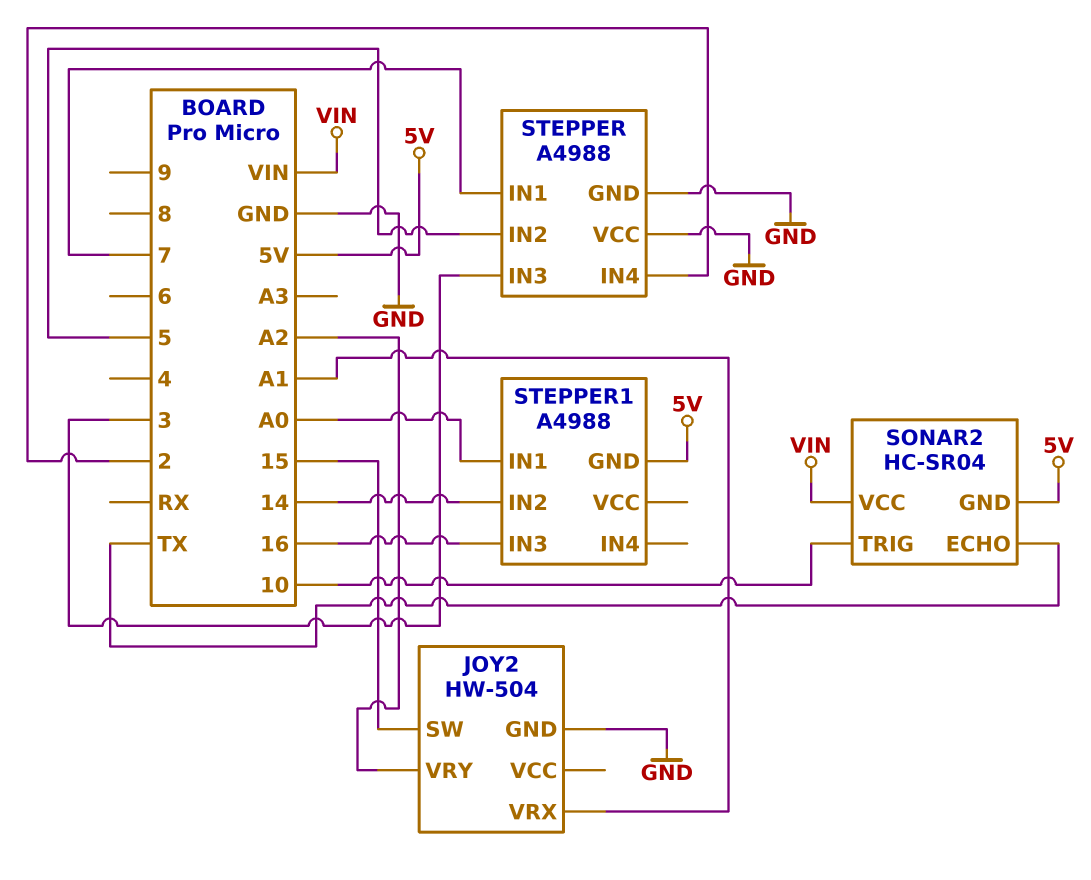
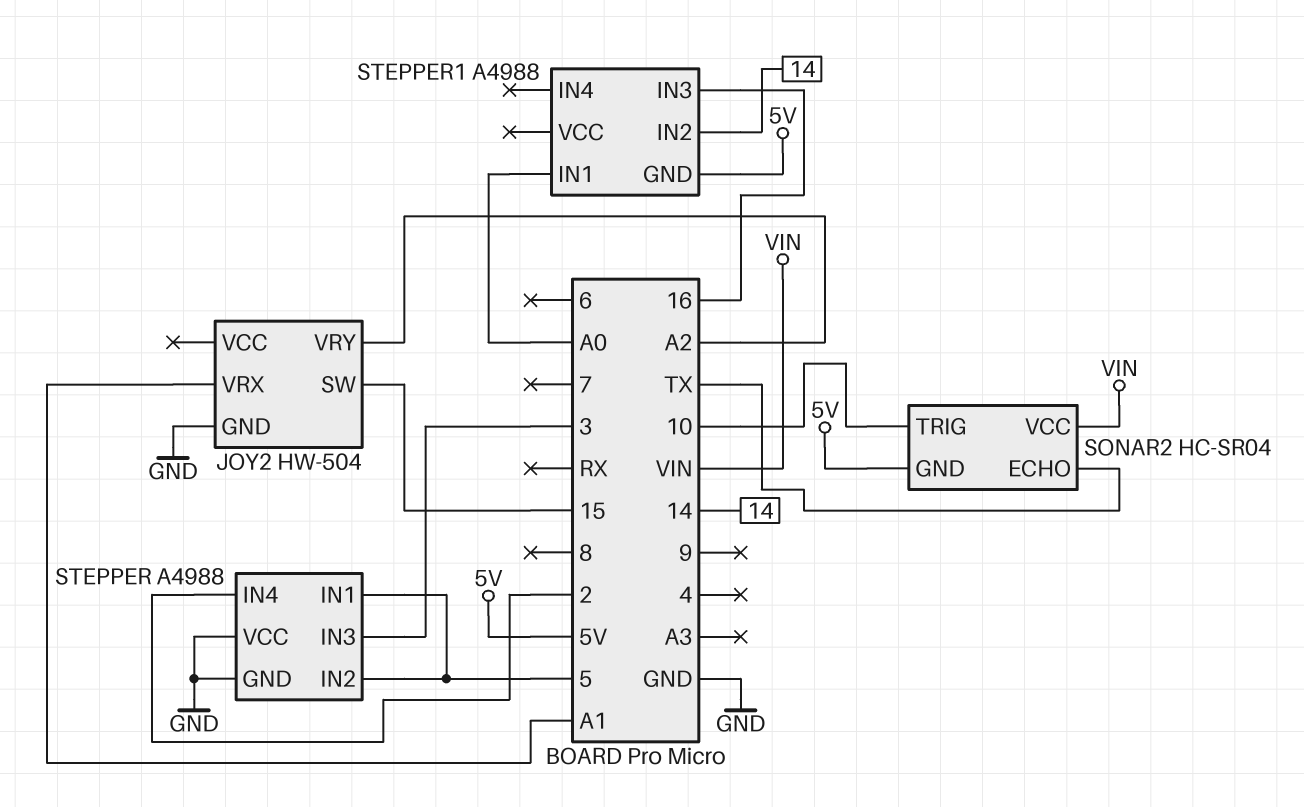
STEPPER pin IN1: 7 -> 5

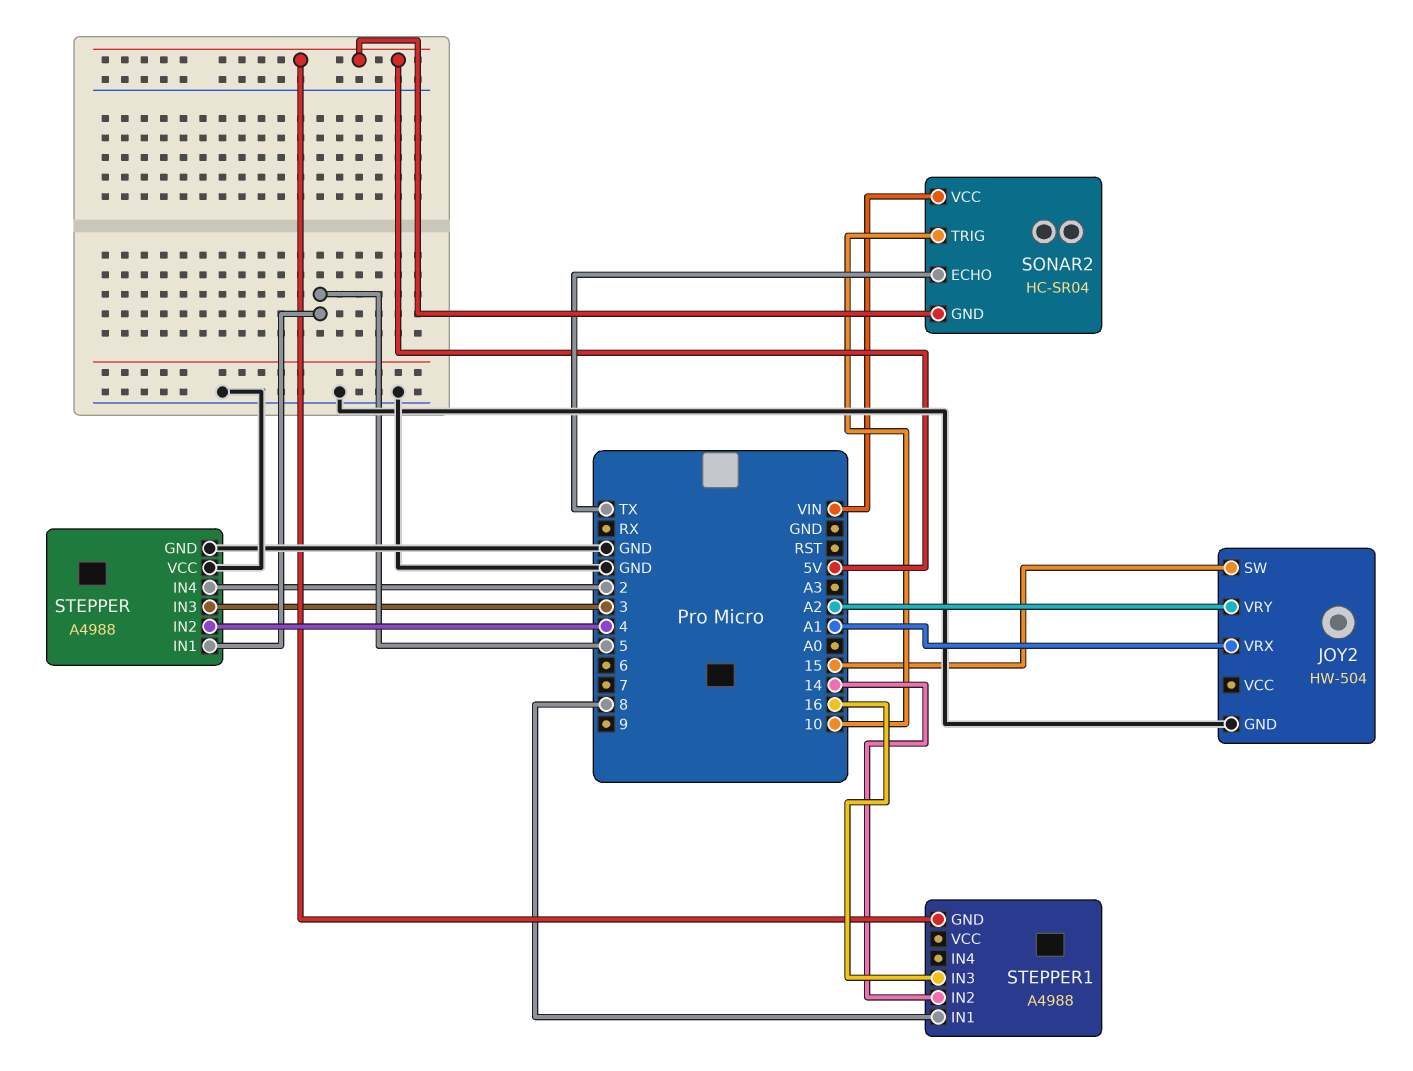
STEPPER pin IN2: 5 -> 4
STEPPER1 pin IN1: A0 -> 8

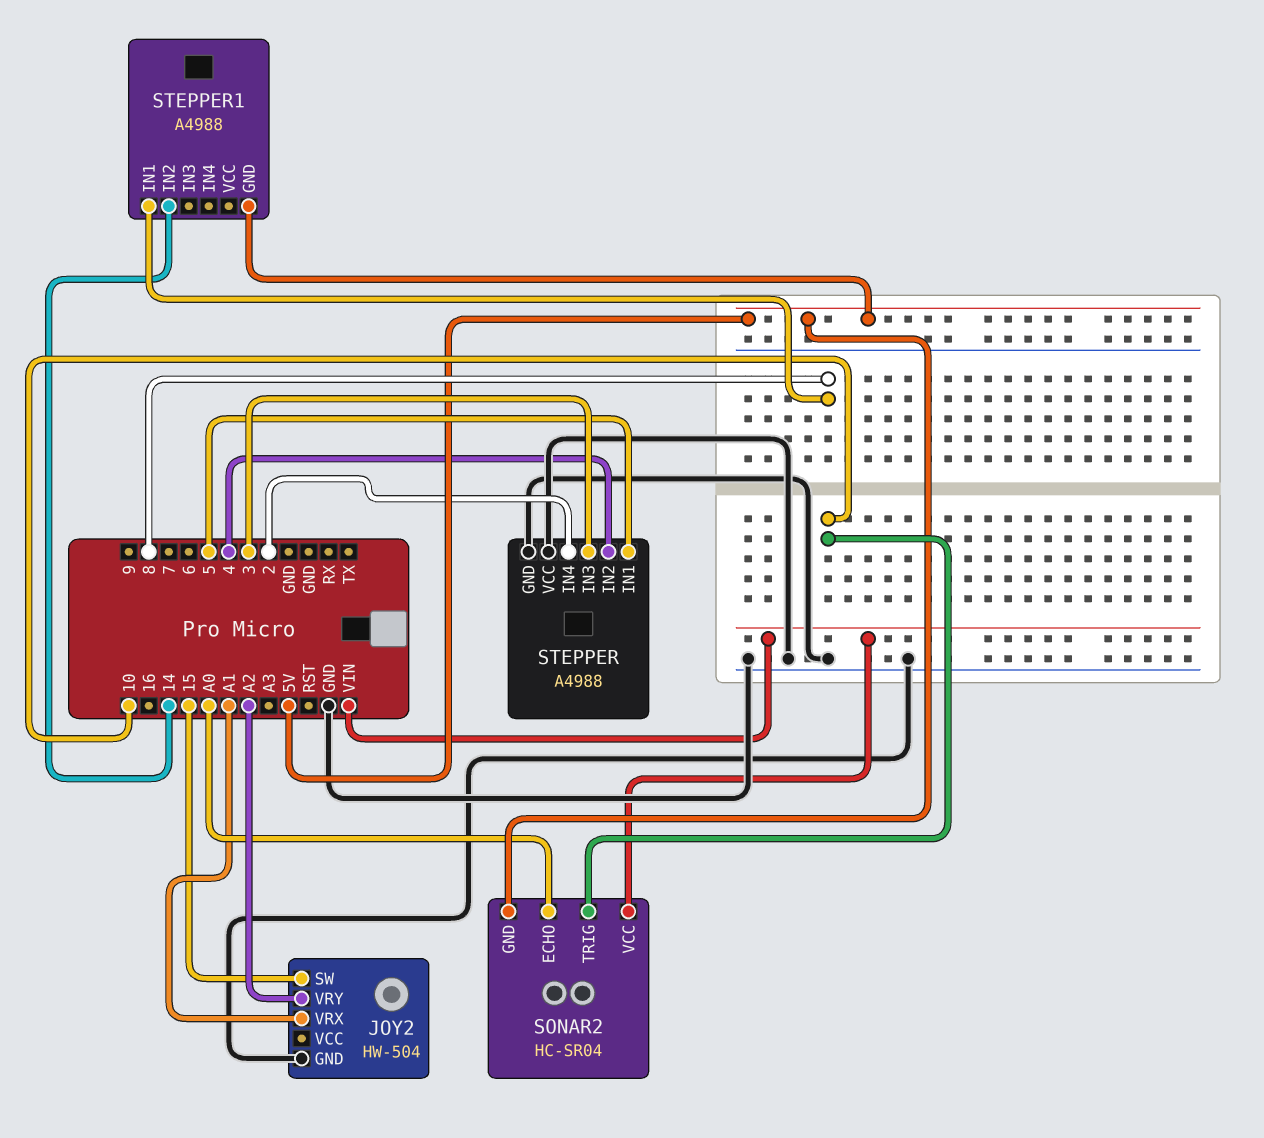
SONAR2 pin ECHO: TX -> A0
STEPPER1 pin IN3: 16 -> none

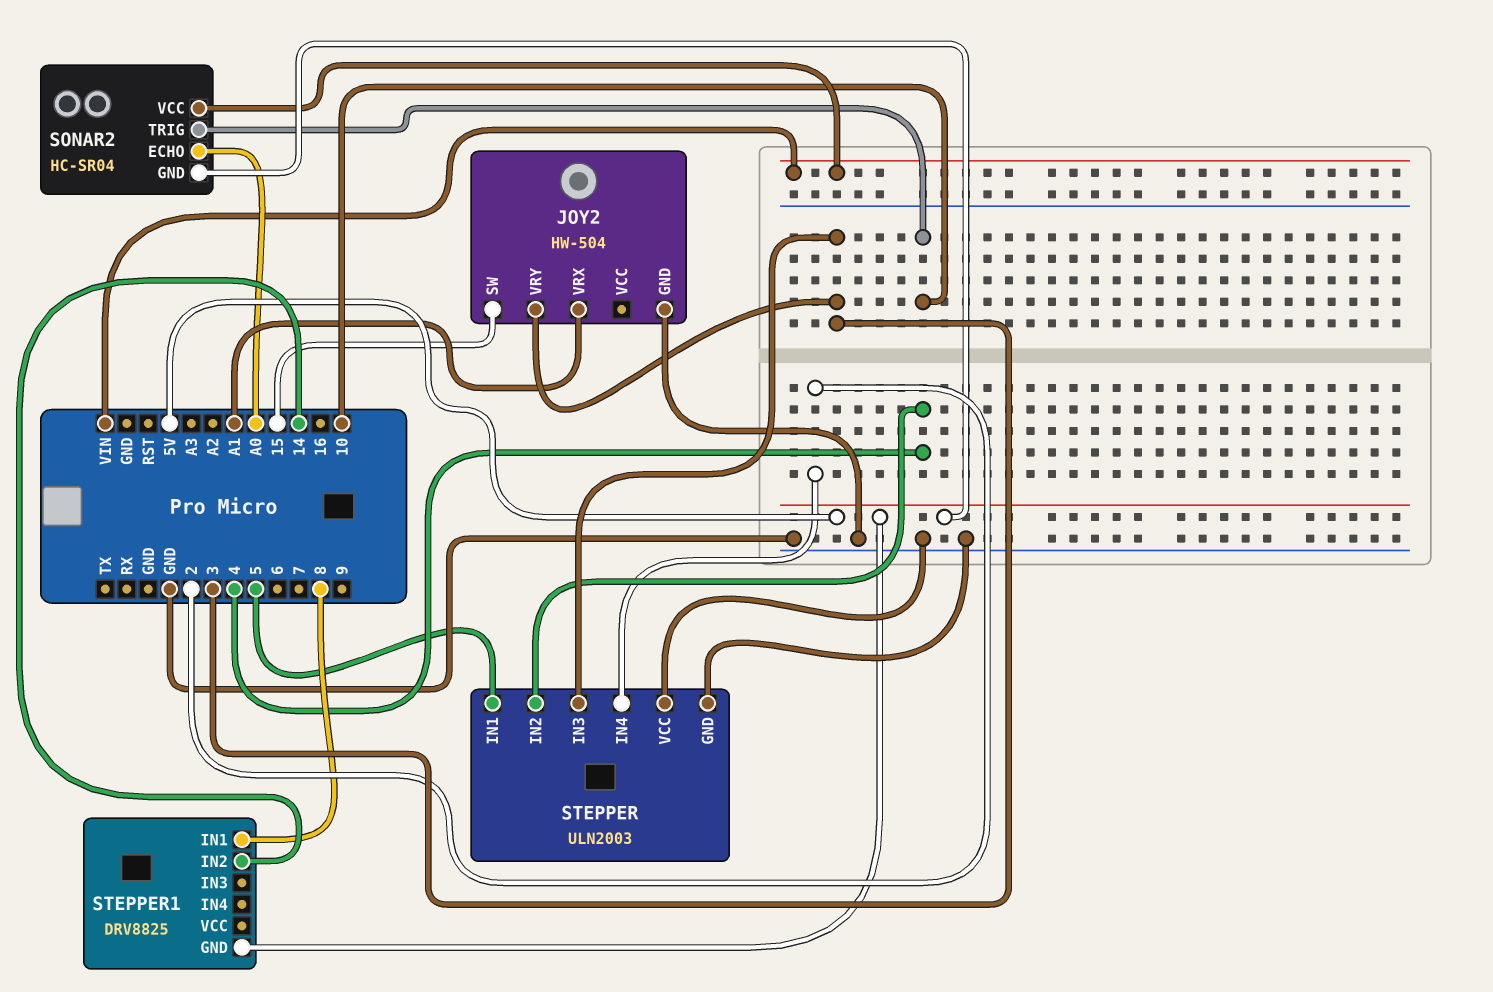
JOY2 pin VRY: A2 -> 3
STEPPER: A4988 -> ULN2003
STEPPER1: A4988 -> DRV8825

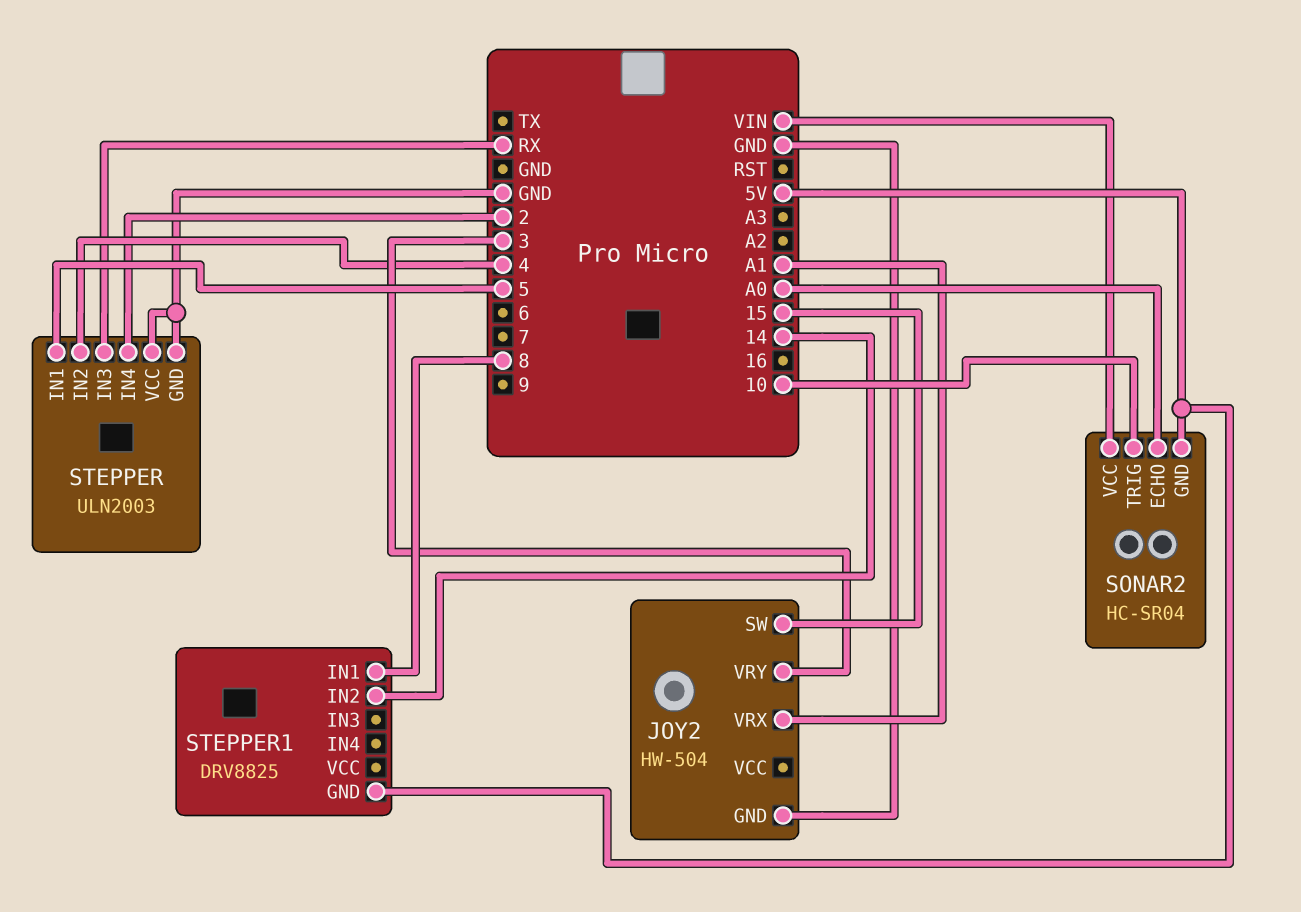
STEPPER pin IN3: 3 -> RX

